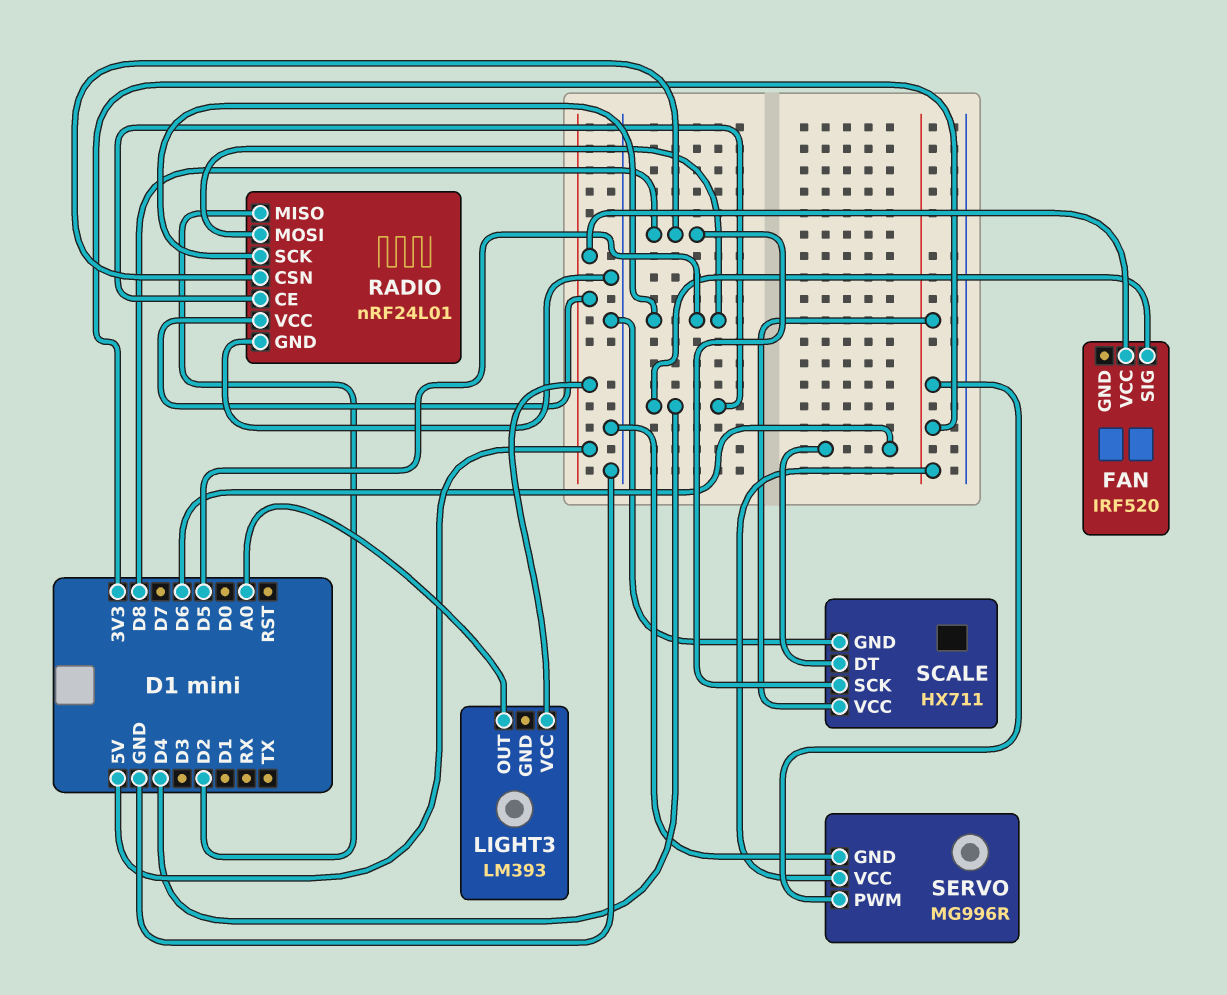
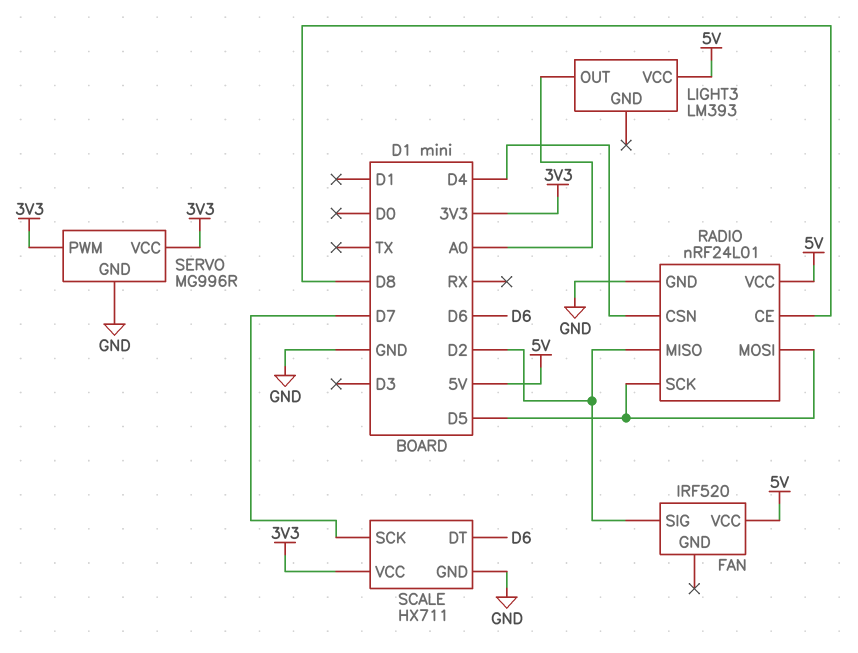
FAN pin SIG: D4 -> D2
RADIO pin CE: D4 -> D8
RADIO pin CSN: D8 -> D4
SCALE pin SCK: D8 -> D7

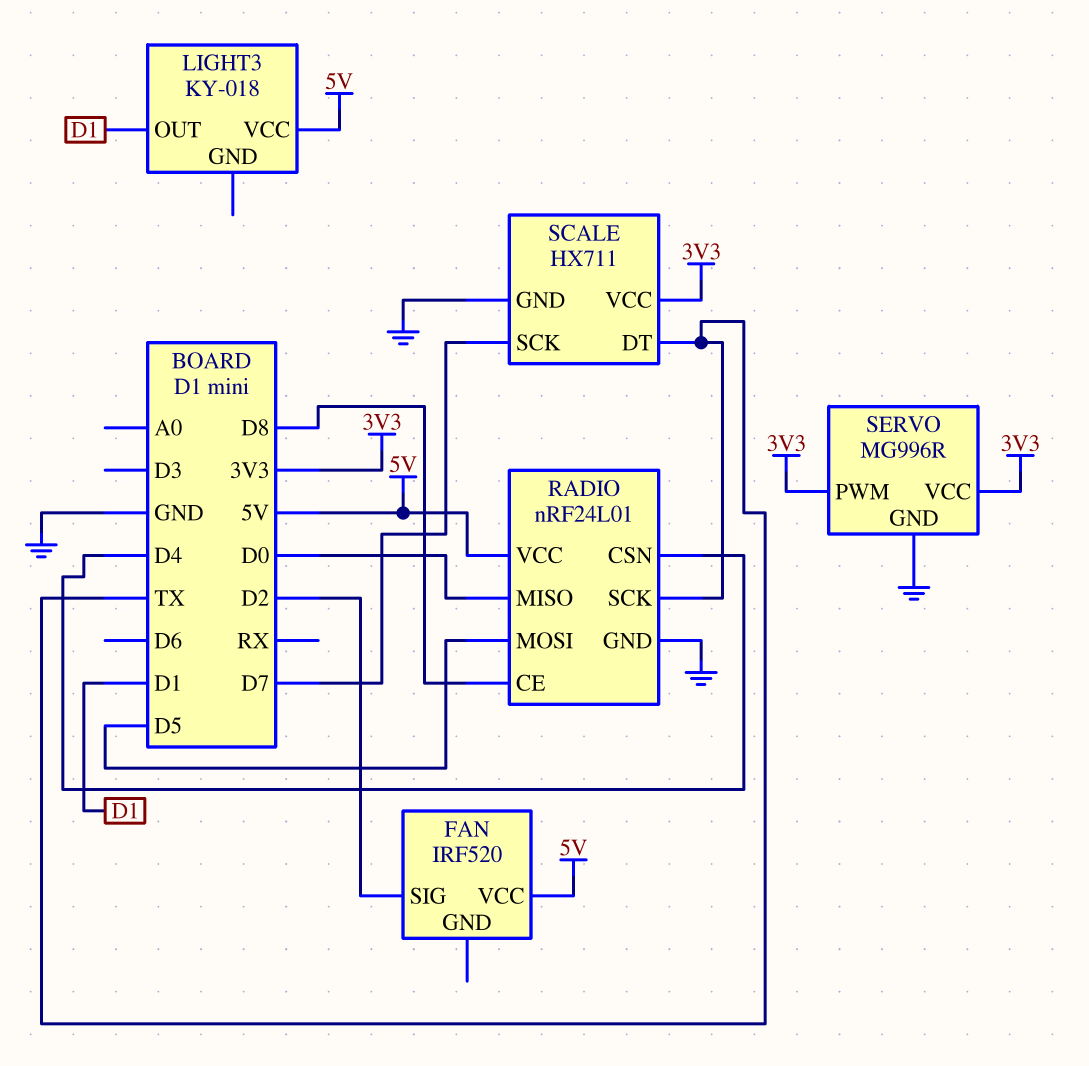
LIGHT3: LM393 -> KY-018
LIGHT3 pin OUT: A0 -> D1
RADIO pin MISO: D2 -> D0
RADIO pin SCK: D5 -> TX
SCALE pin DT: D6 -> TX

